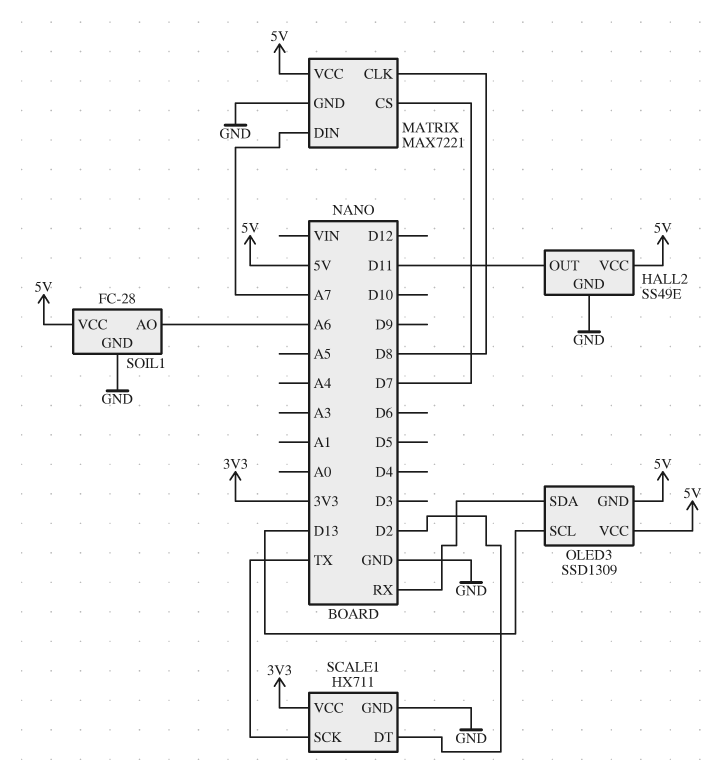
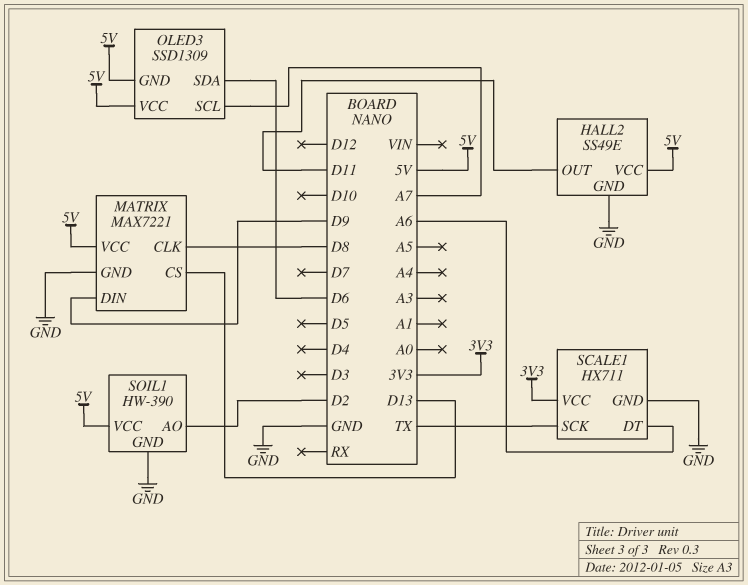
MATRIX pin CS: D7 -> D13
MATRIX pin DIN: A7 -> D9
OLED3 pin SCL: D13 -> A7
OLED3 pin SDA: RX -> D6
SCALE1 pin DT: D2 -> A6
SOIL1: FC-28 -> HW-390
SOIL1 pin AO: A6 -> D2

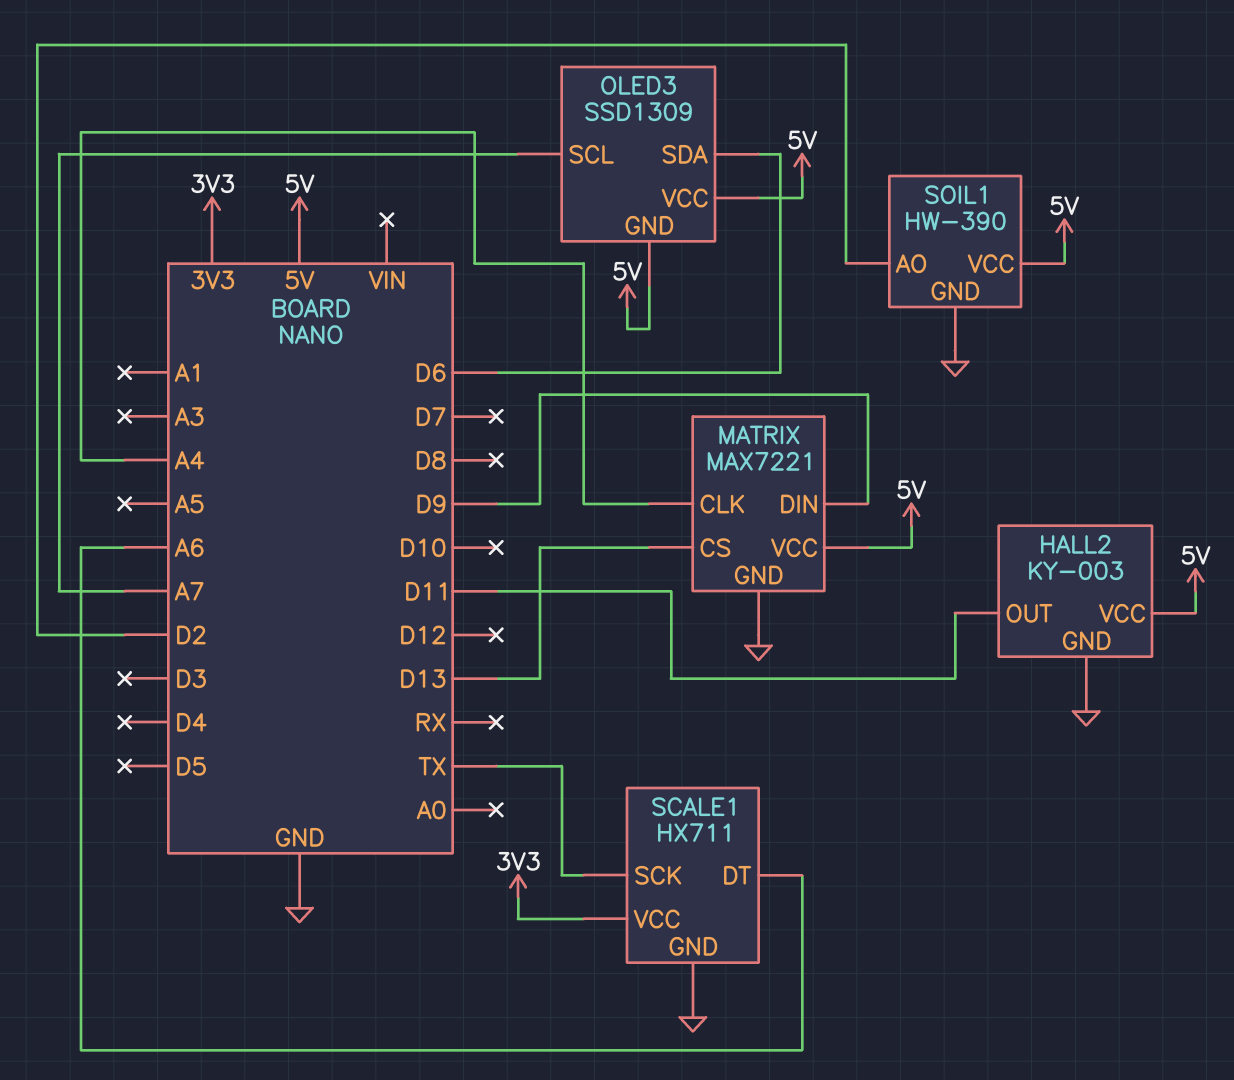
HALL2: SS49E -> KY-003
MATRIX pin CLK: D8 -> A4

